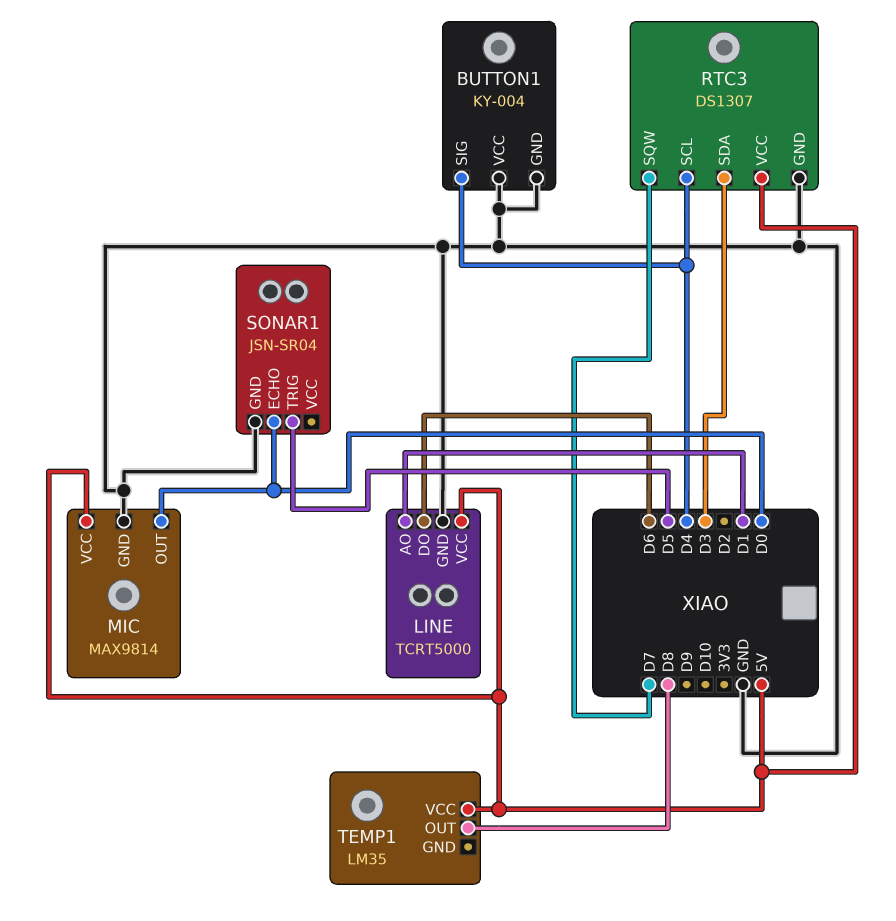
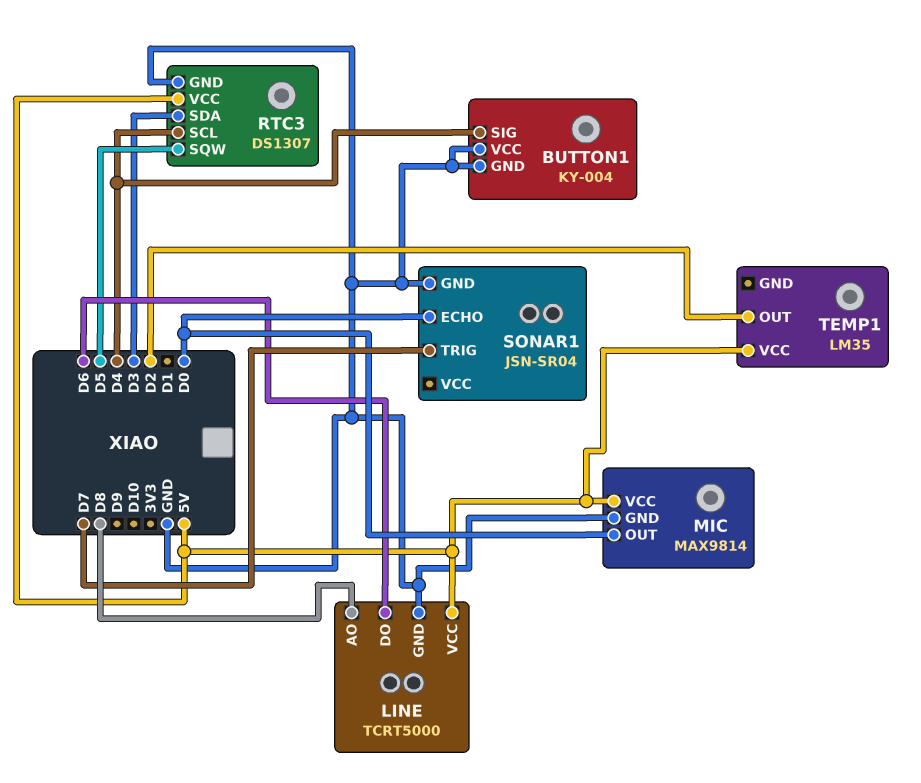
LINE pin AO: D1 -> D8
RTC3 pin SQW: D7 -> D5
SONAR1 pin TRIG: D5 -> D7
TEMP1 pin OUT: D8 -> D2

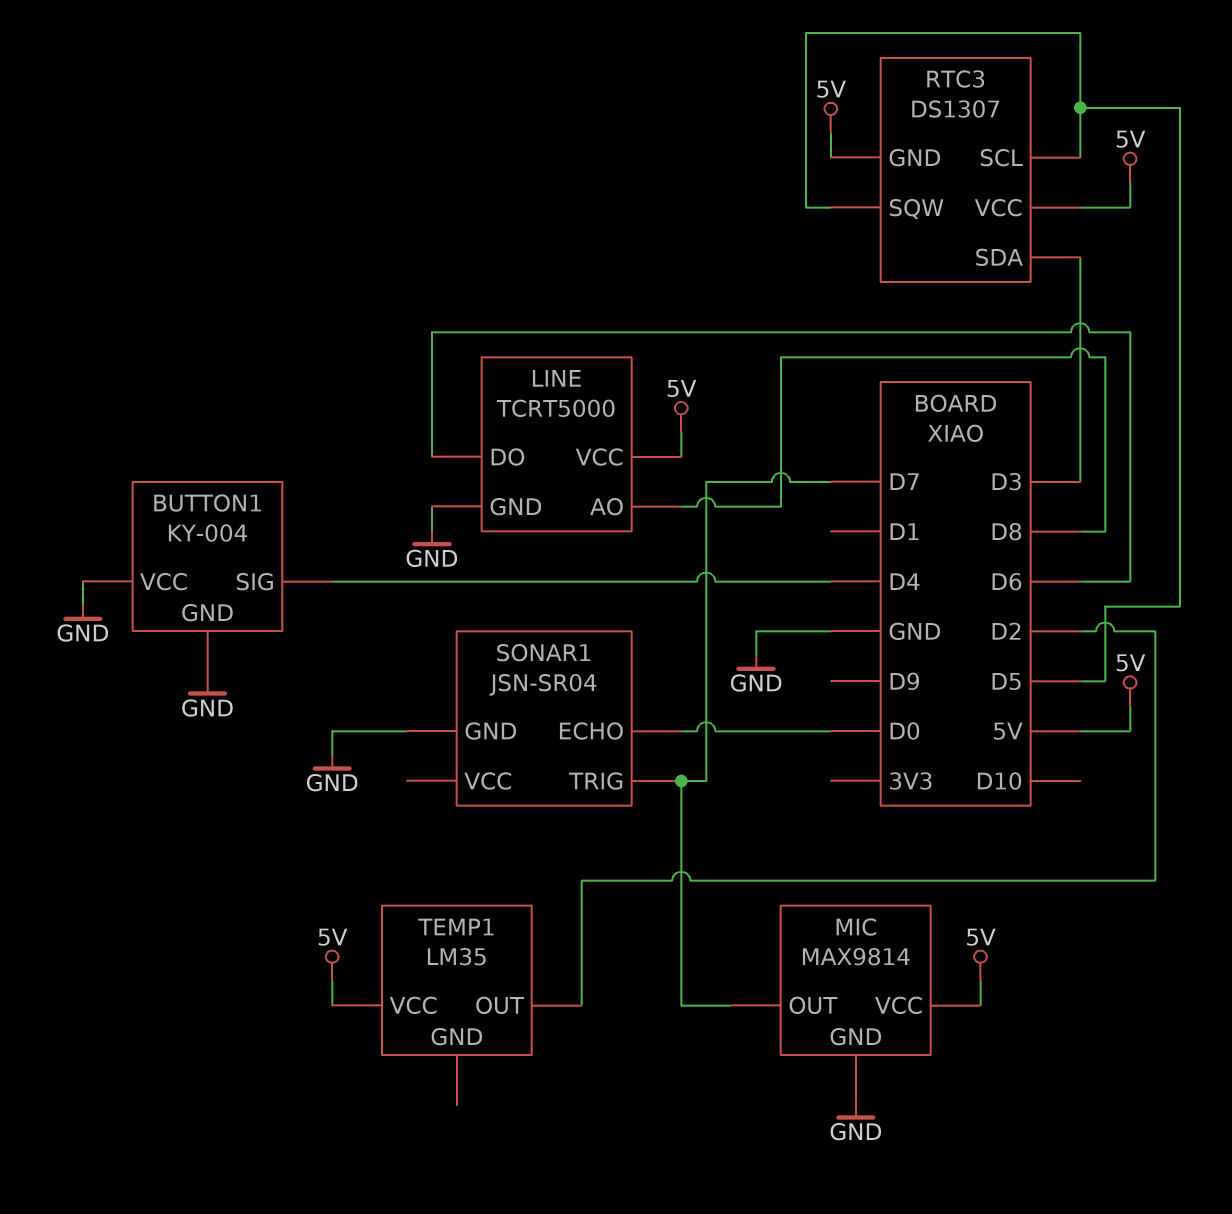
MIC pin OUT: D0 -> D7
RTC3 pin GND: GND -> 5V
RTC3 pin SCL: D4 -> D5

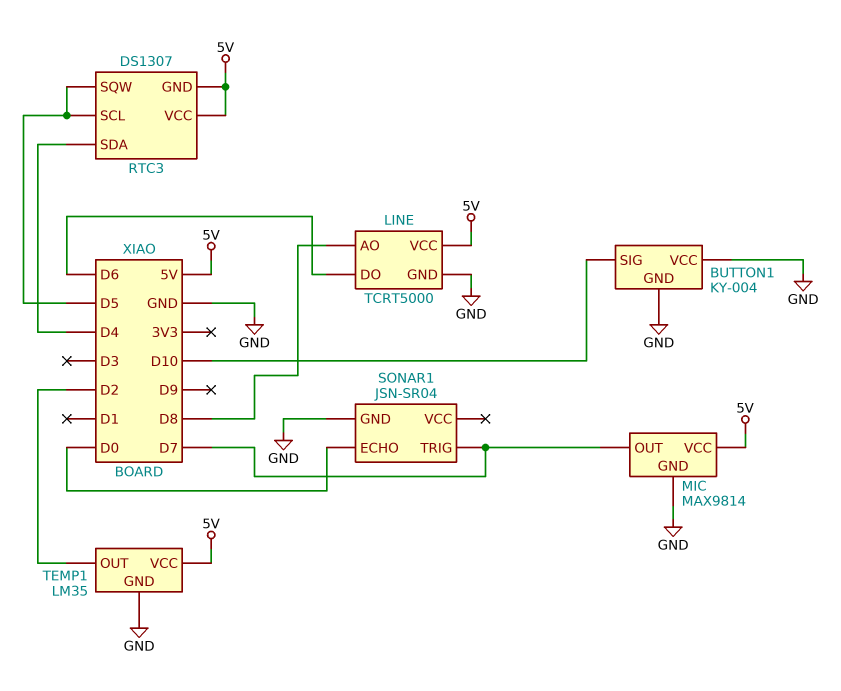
BUTTON1 pin SIG: D4 -> D10
RTC3 pin SDA: D3 -> D4
TEMP1 pin GND: none -> GND

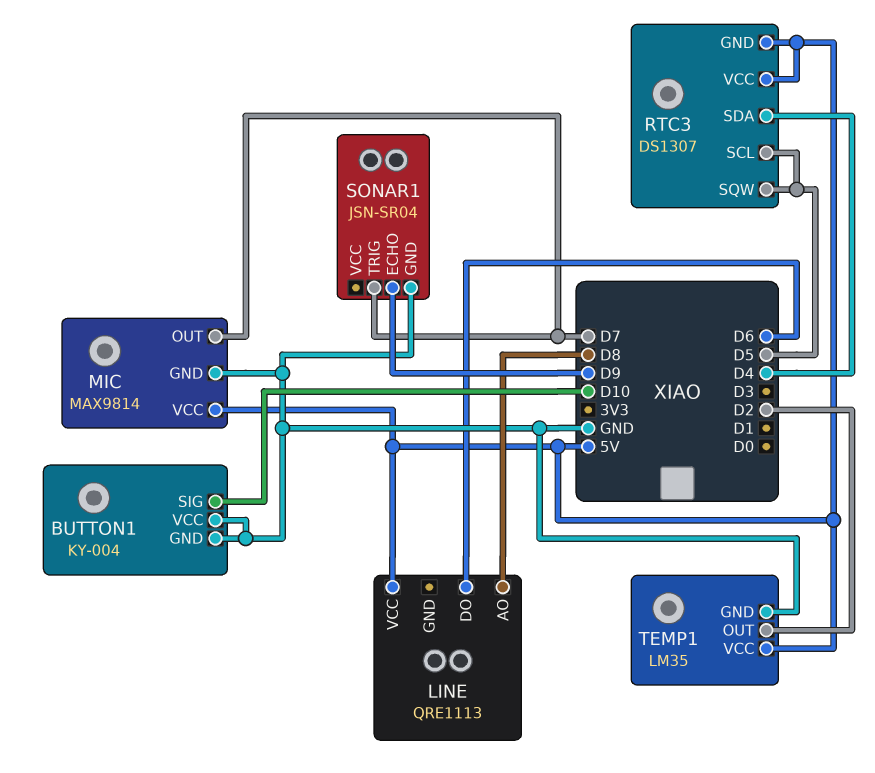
LINE: TCRT5000 -> QRE1113
LINE pin GND: GND -> none
SONAR1 pin ECHO: D0 -> D9

